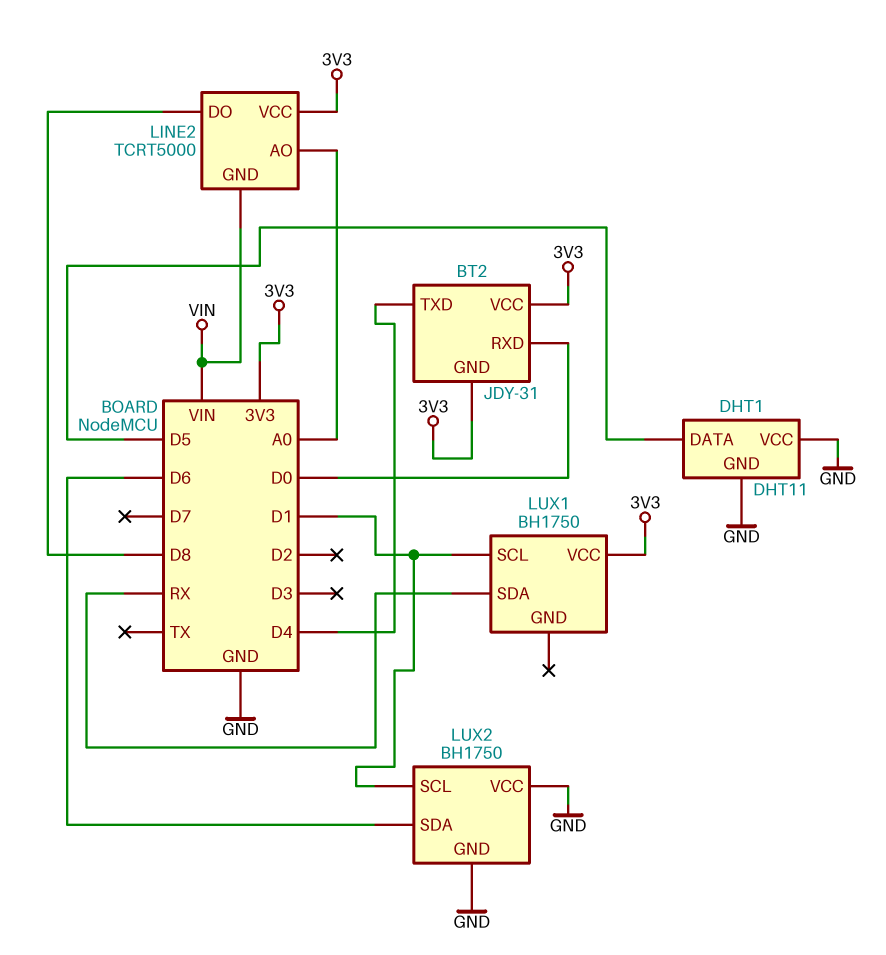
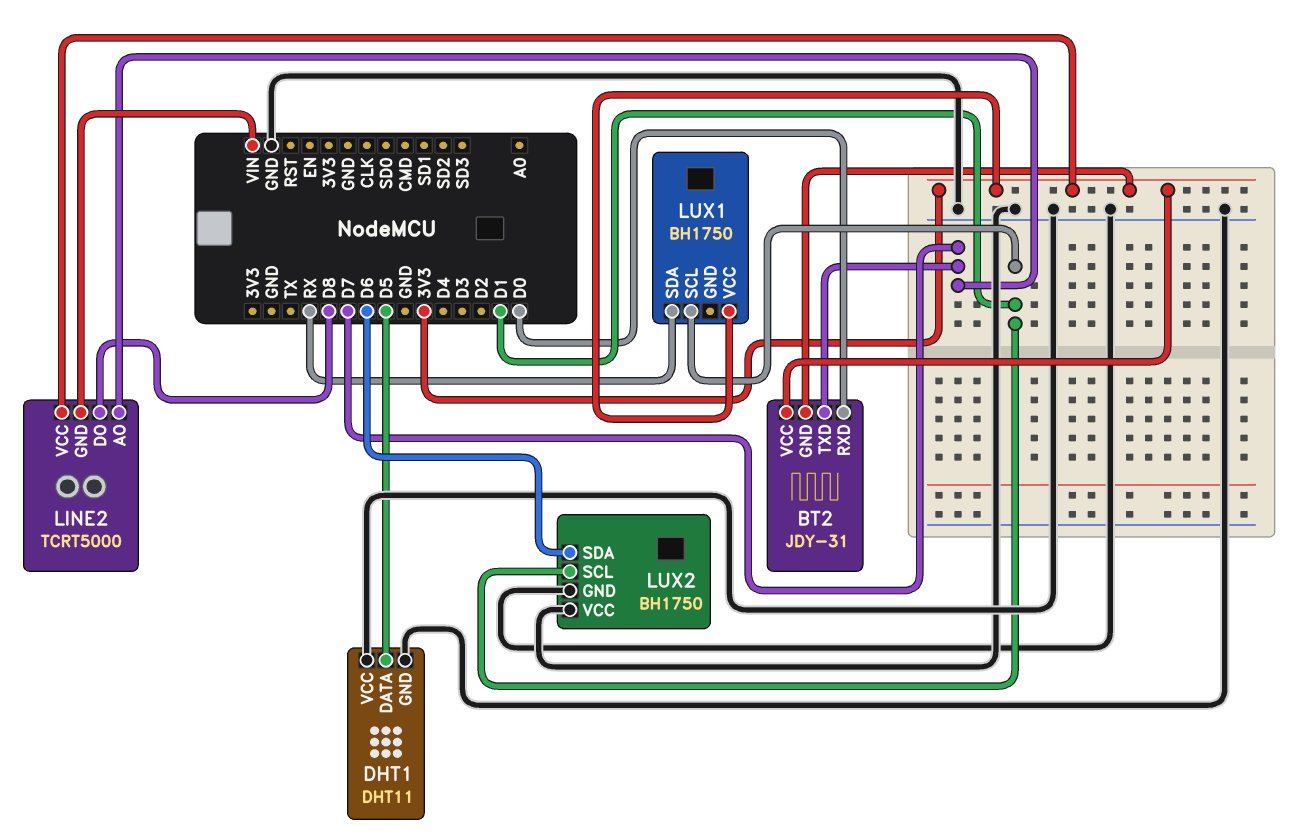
BT2 pin TXD: D4 -> D7
LINE2 pin AO: A0 -> D7

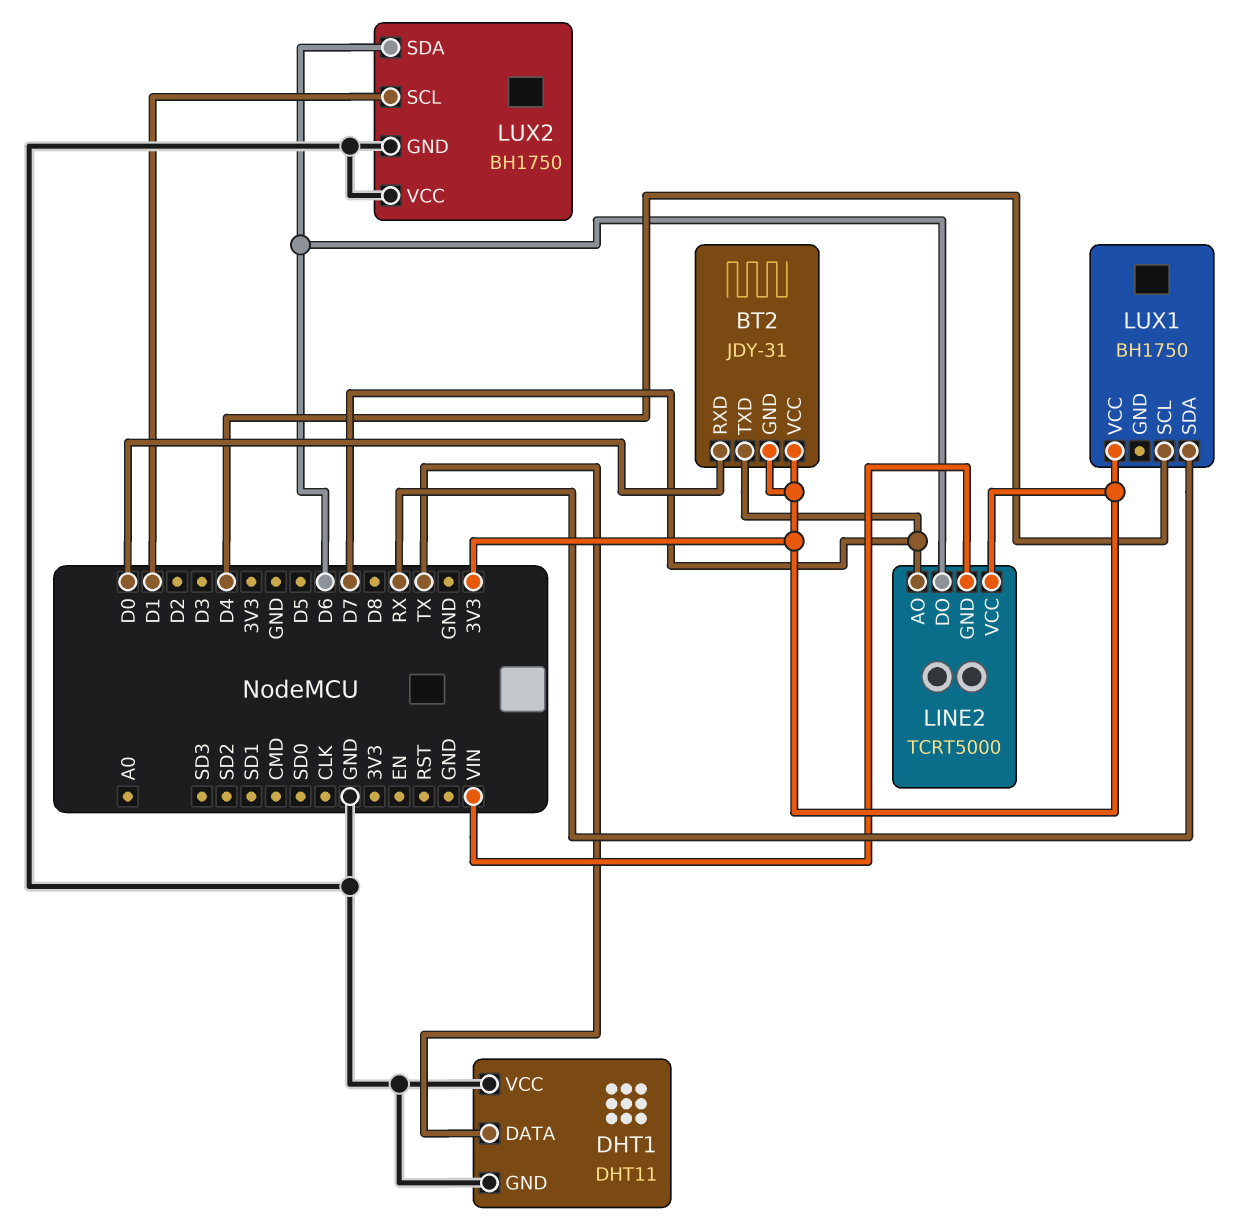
DHT1 pin DATA: D5 -> TX
LINE2 pin DO: D8 -> D6
LUX1 pin SCL: D1 -> D4

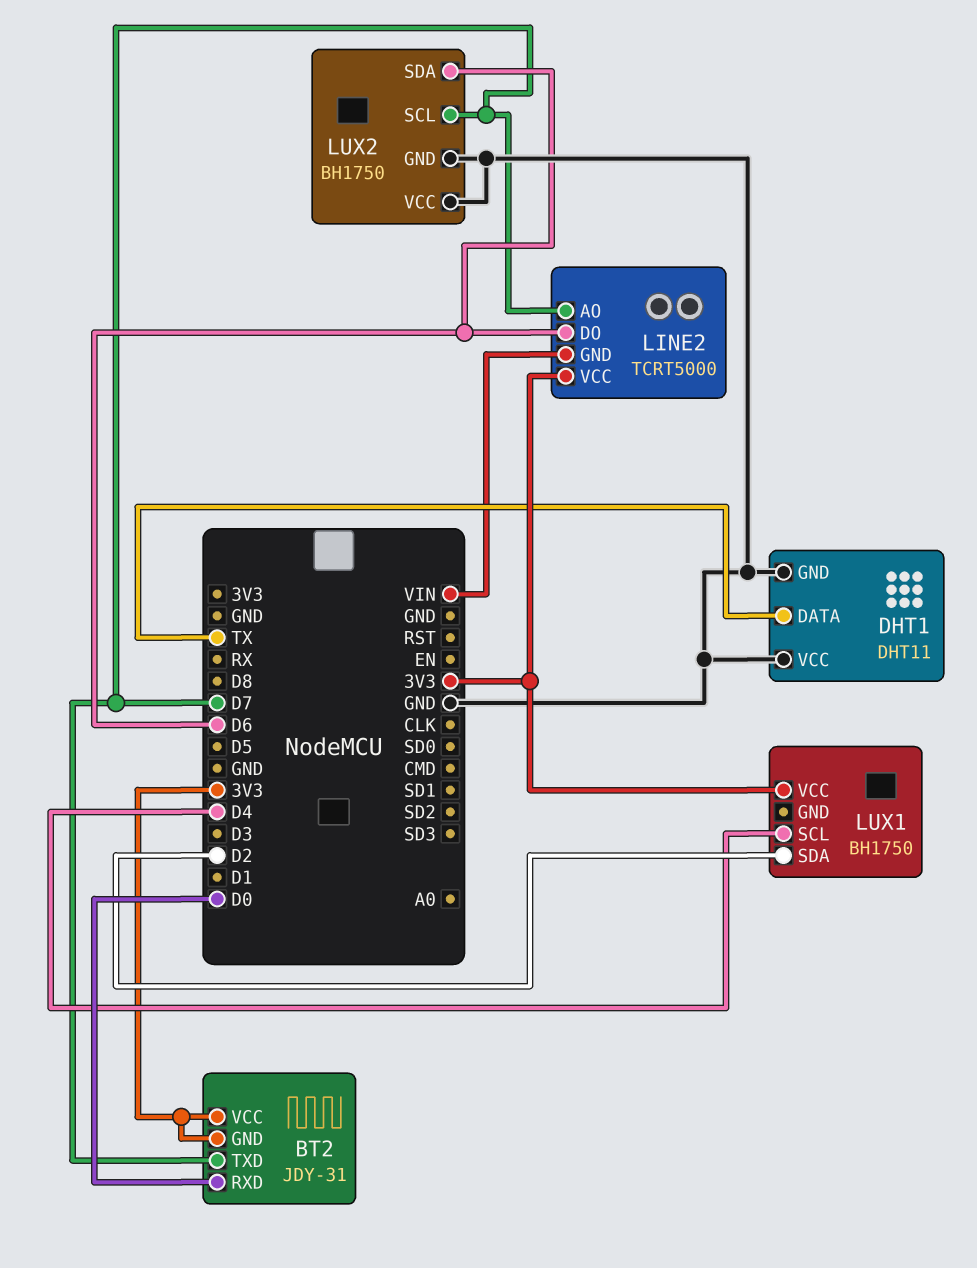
LUX1 pin SDA: RX -> D2
LUX2 pin SCL: D1 -> D7

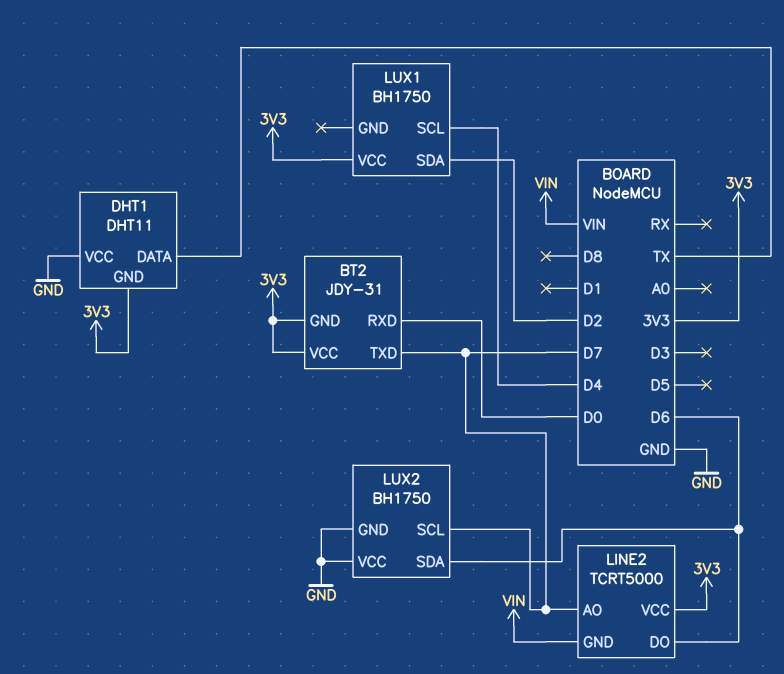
DHT1 pin GND: GND -> 3V3

